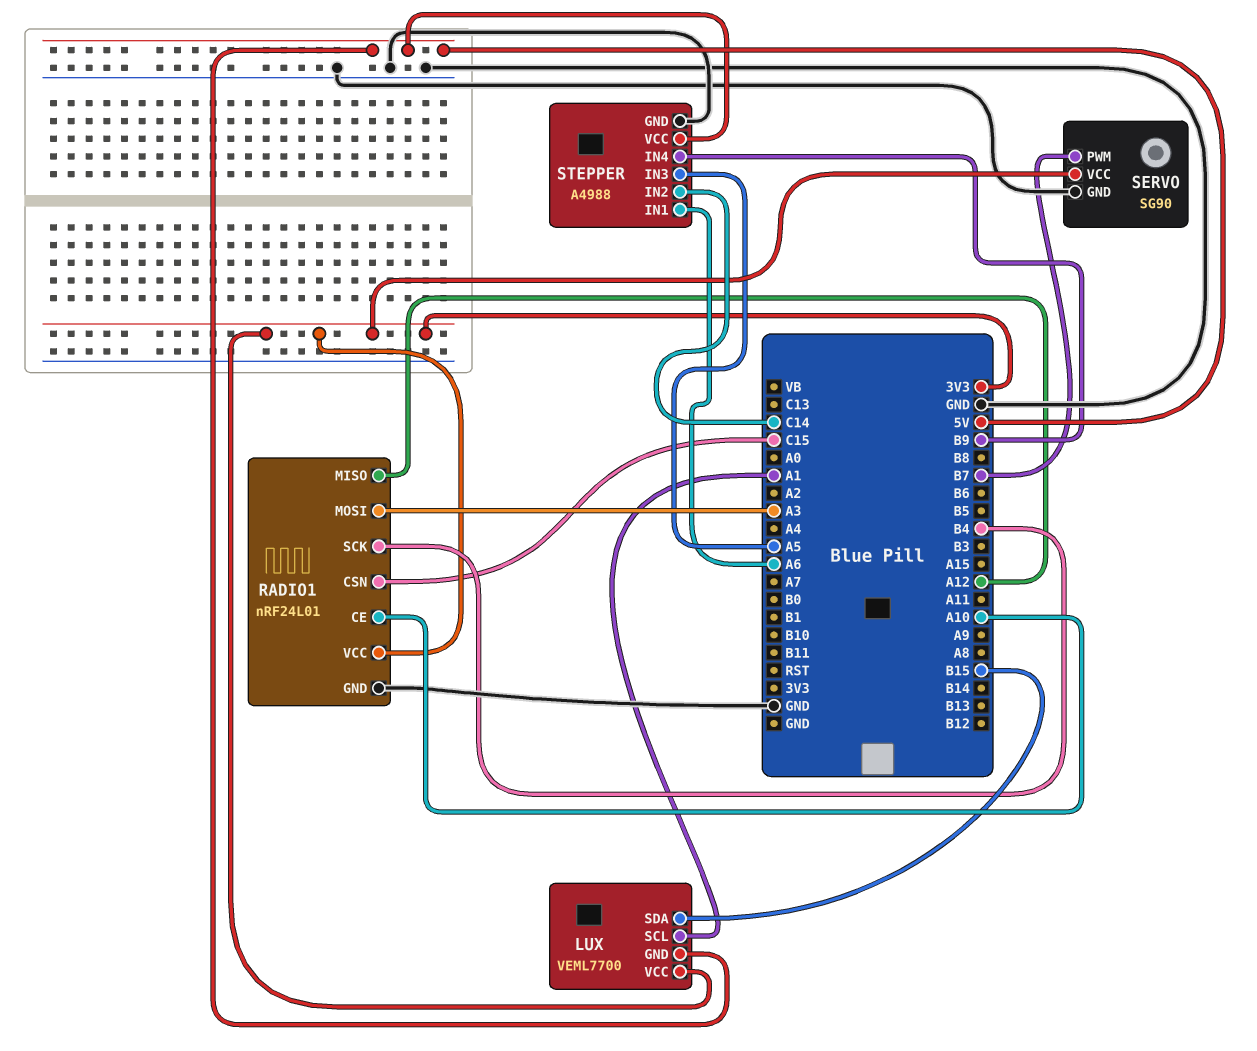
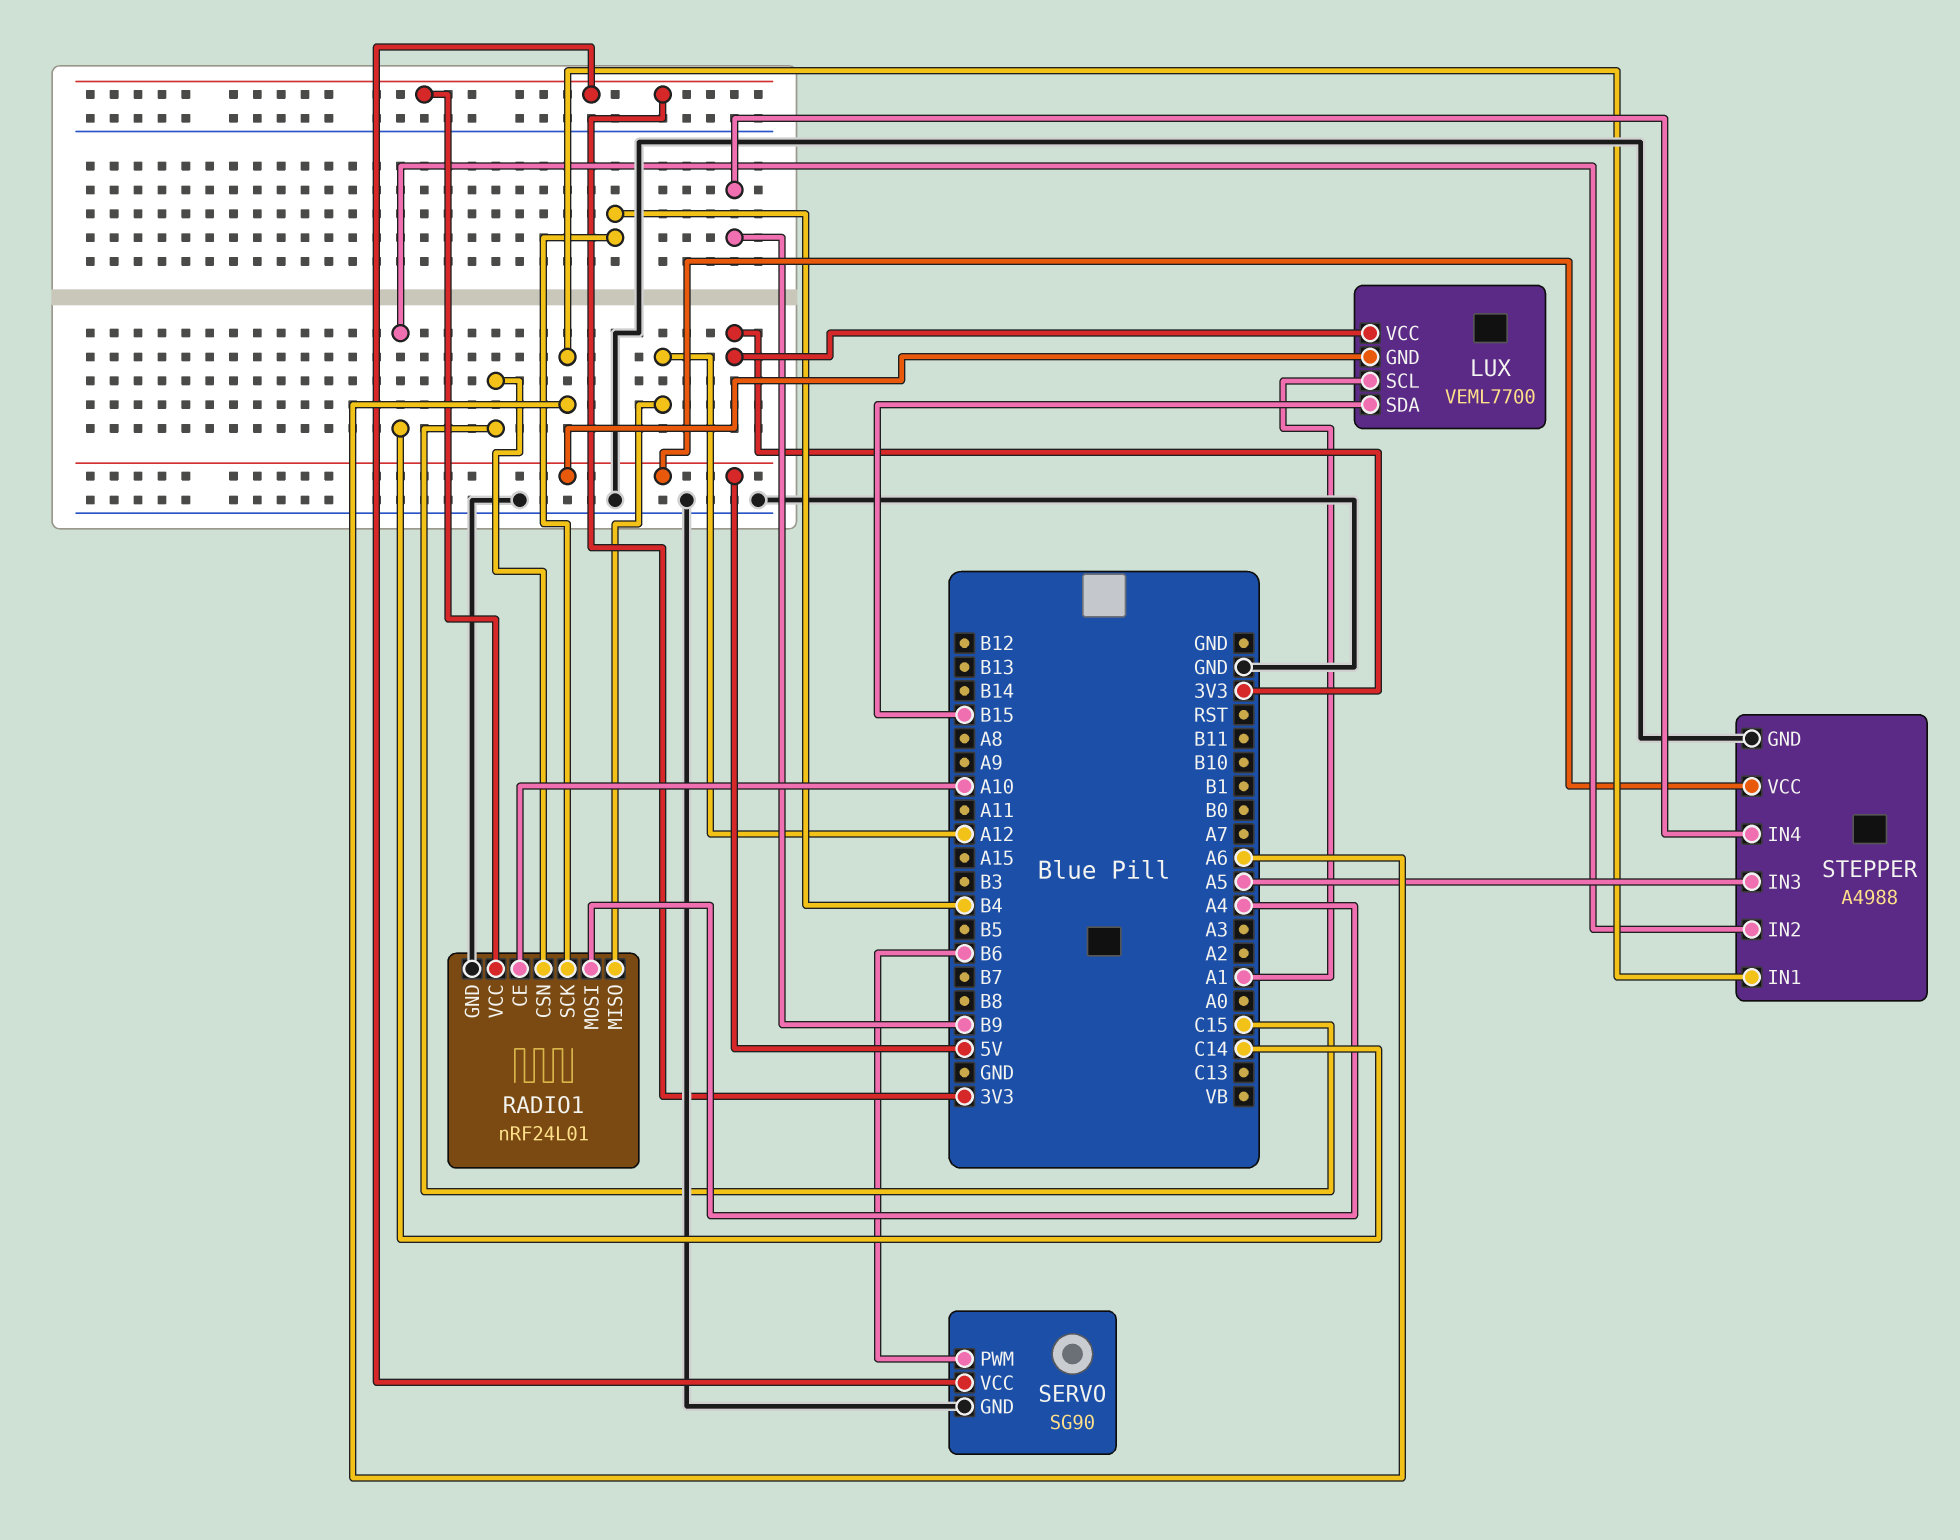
RADIO1 pin MOSI: A3 -> A4
SERVO pin PWM: B7 -> B6

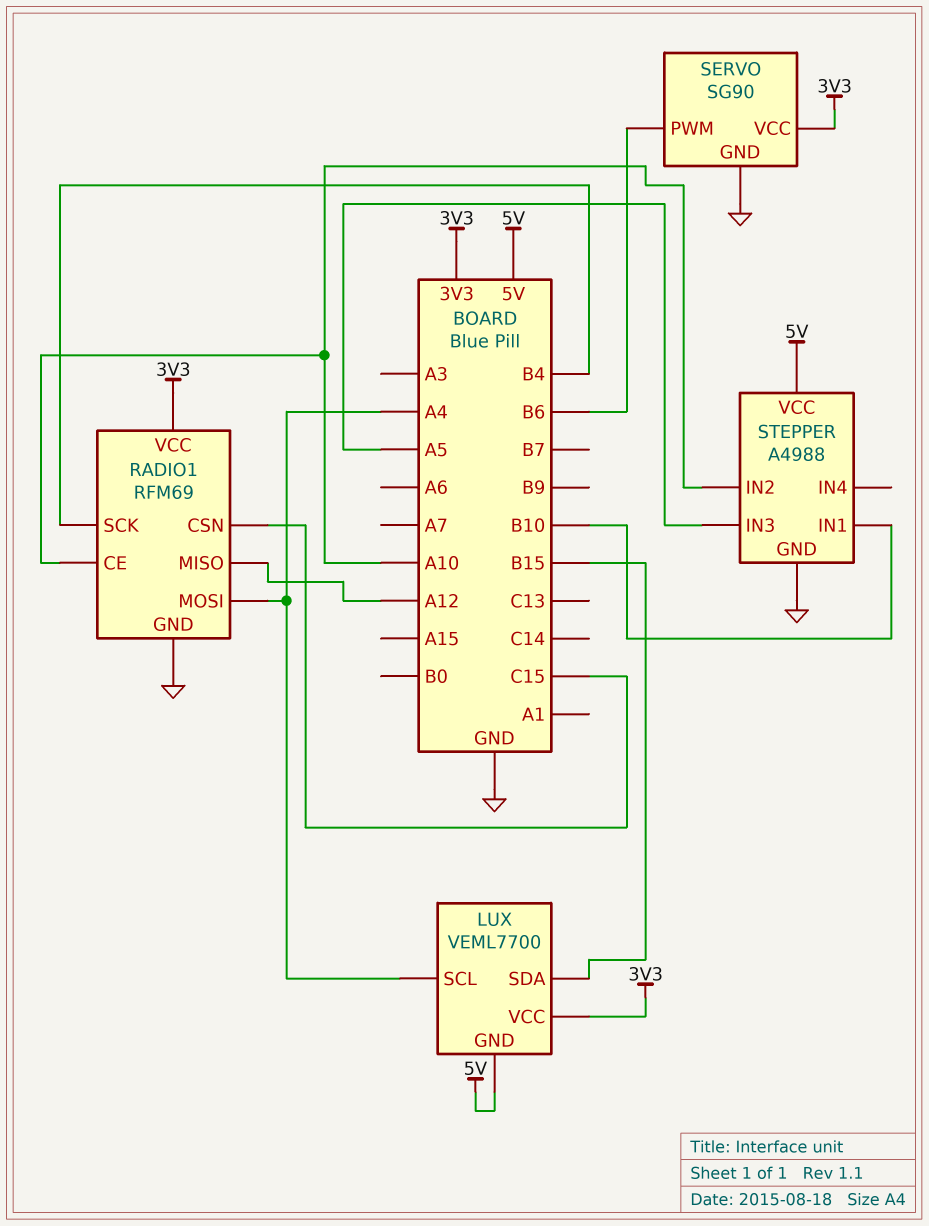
LUX pin SCL: A1 -> A4
RADIO1: nRF24L01 -> RFM69
STEPPER pin IN1: A6 -> B10
STEPPER pin IN2: C14 -> A10
STEPPER pin IN4: B9 -> none

